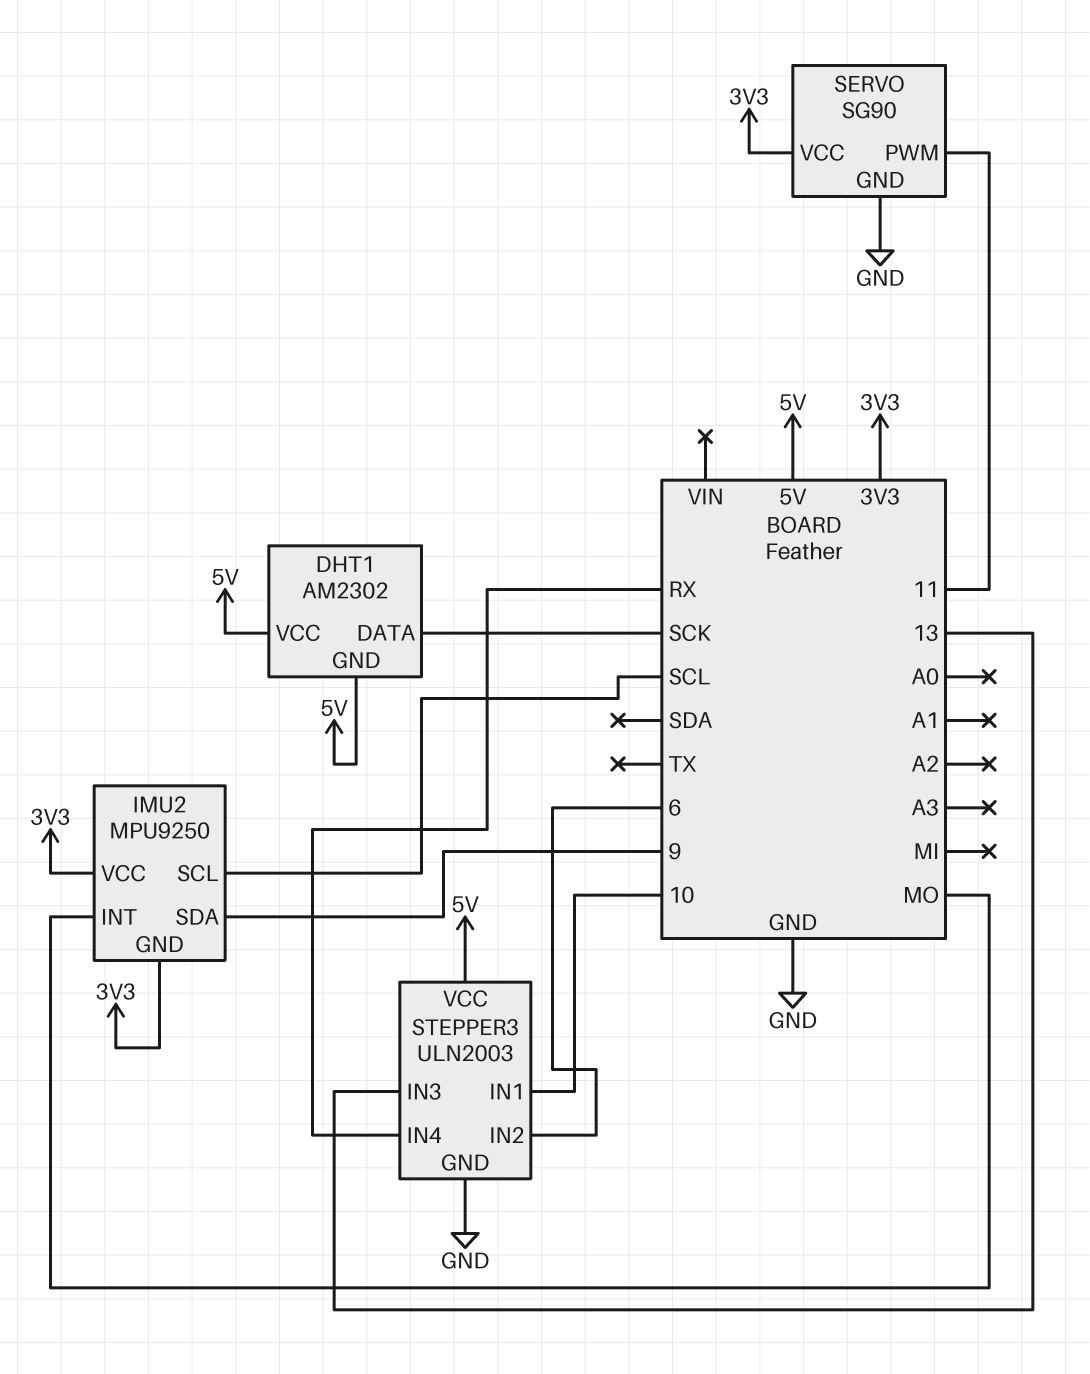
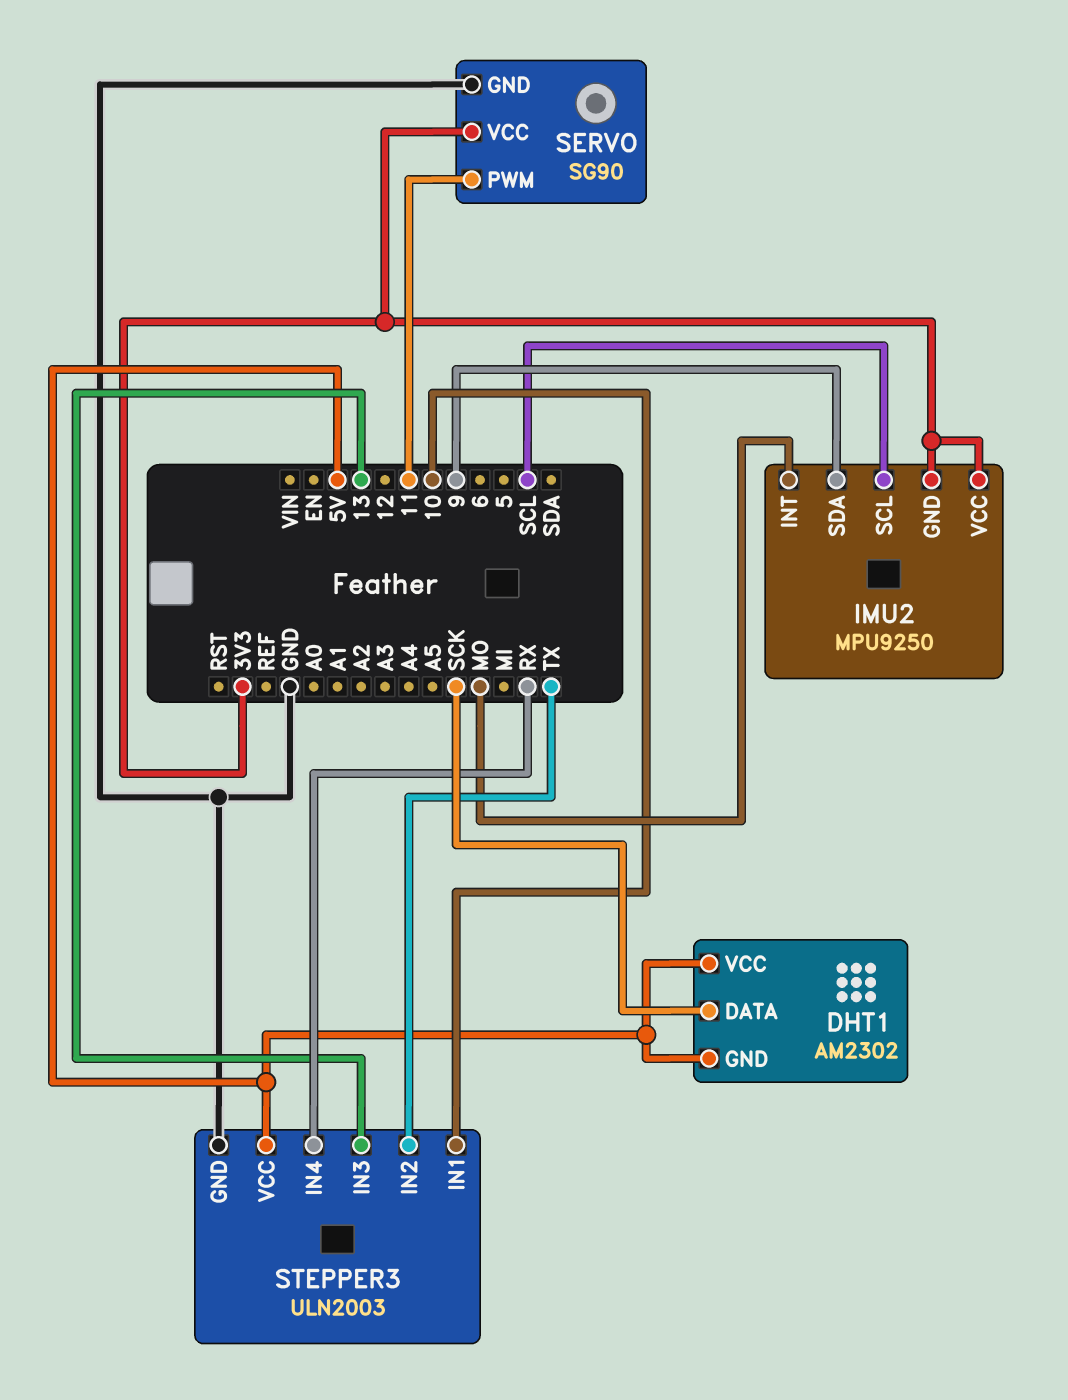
STEPPER3 pin IN2: 6 -> TX

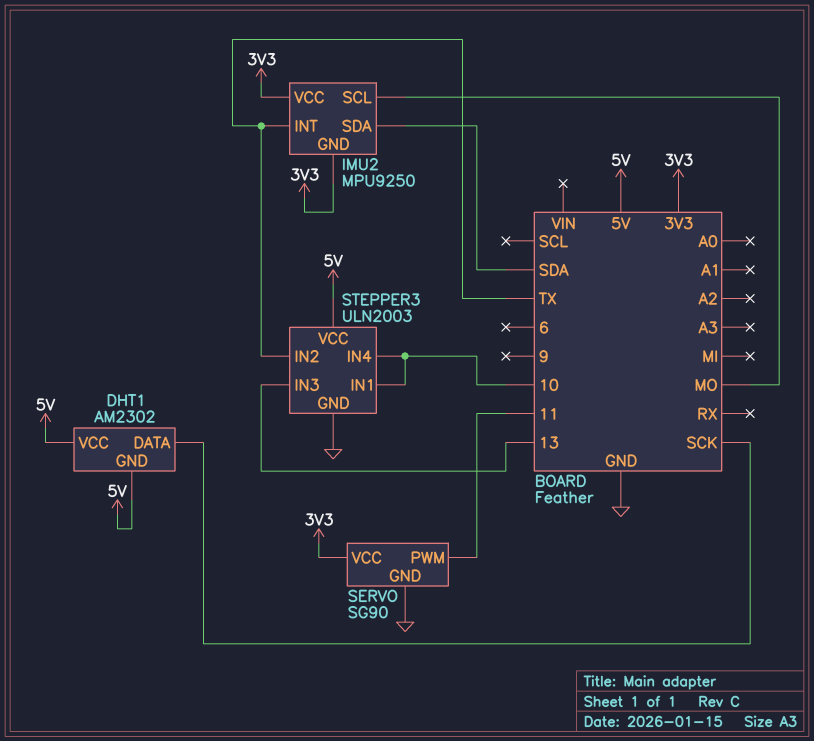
IMU2 pin INT: MO -> TX
IMU2 pin SCL: SCL -> MO
IMU2 pin SDA: 9 -> SDA
STEPPER3 pin IN4: RX -> 10

